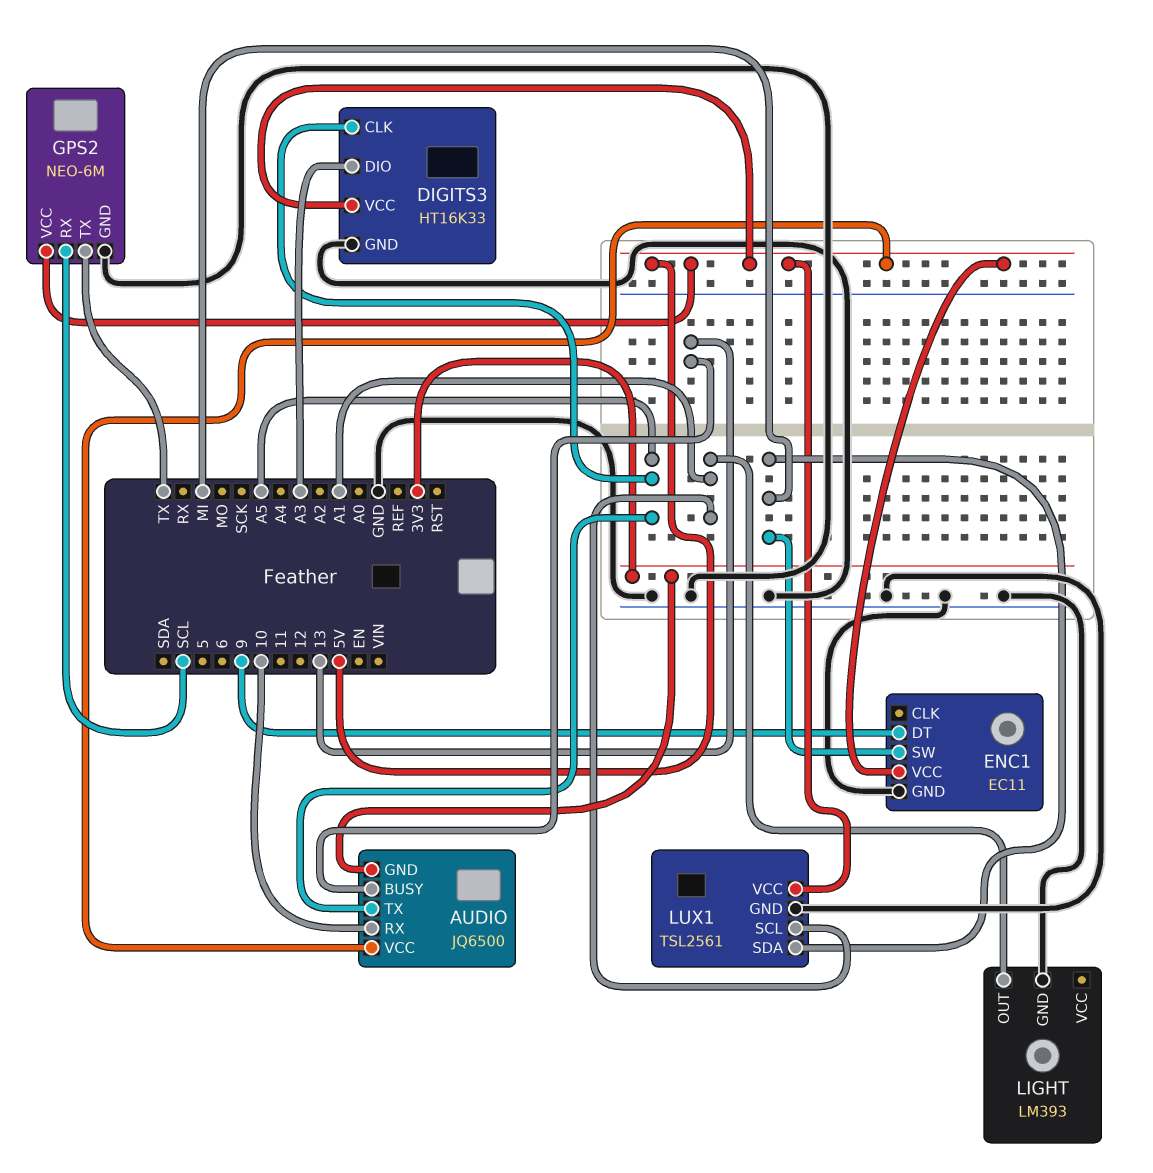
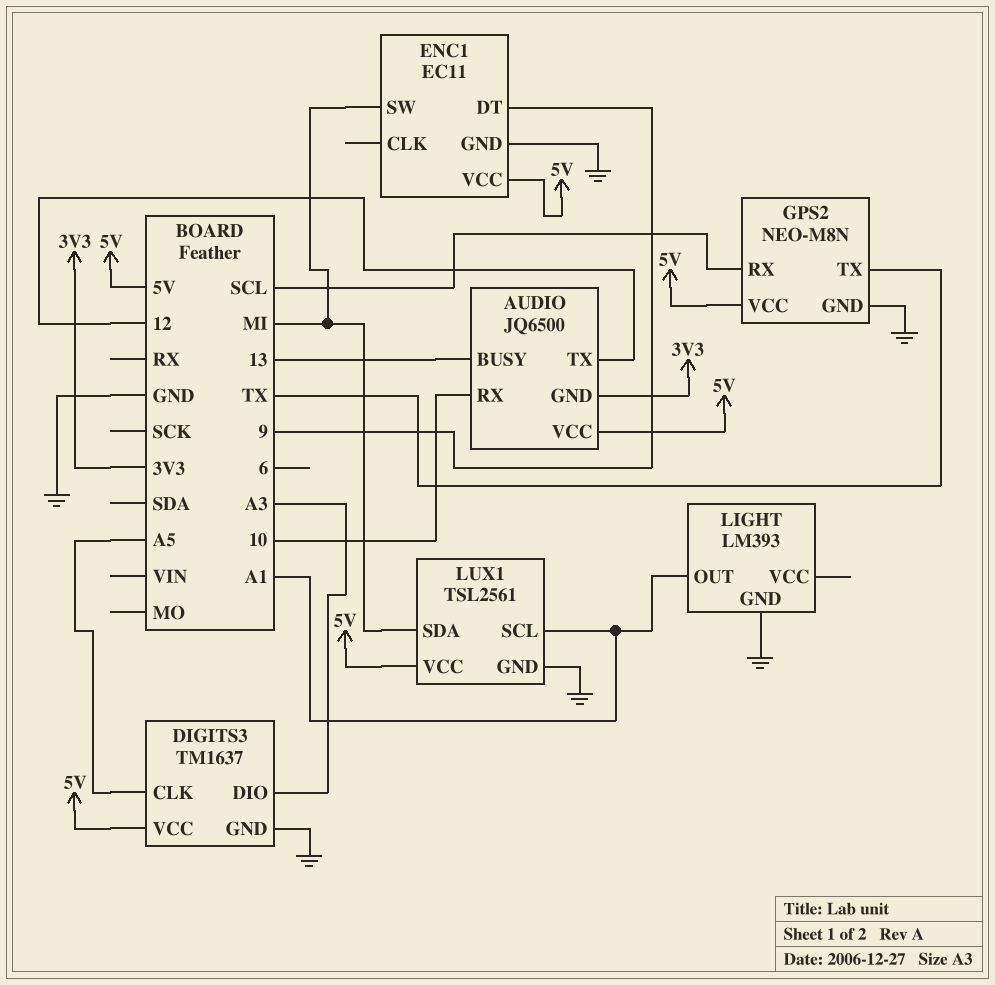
AUDIO pin TX: A5 -> 12
DIGITS3: HT16K33 -> TM1637
GPS2: NEO-6M -> NEO-M8N

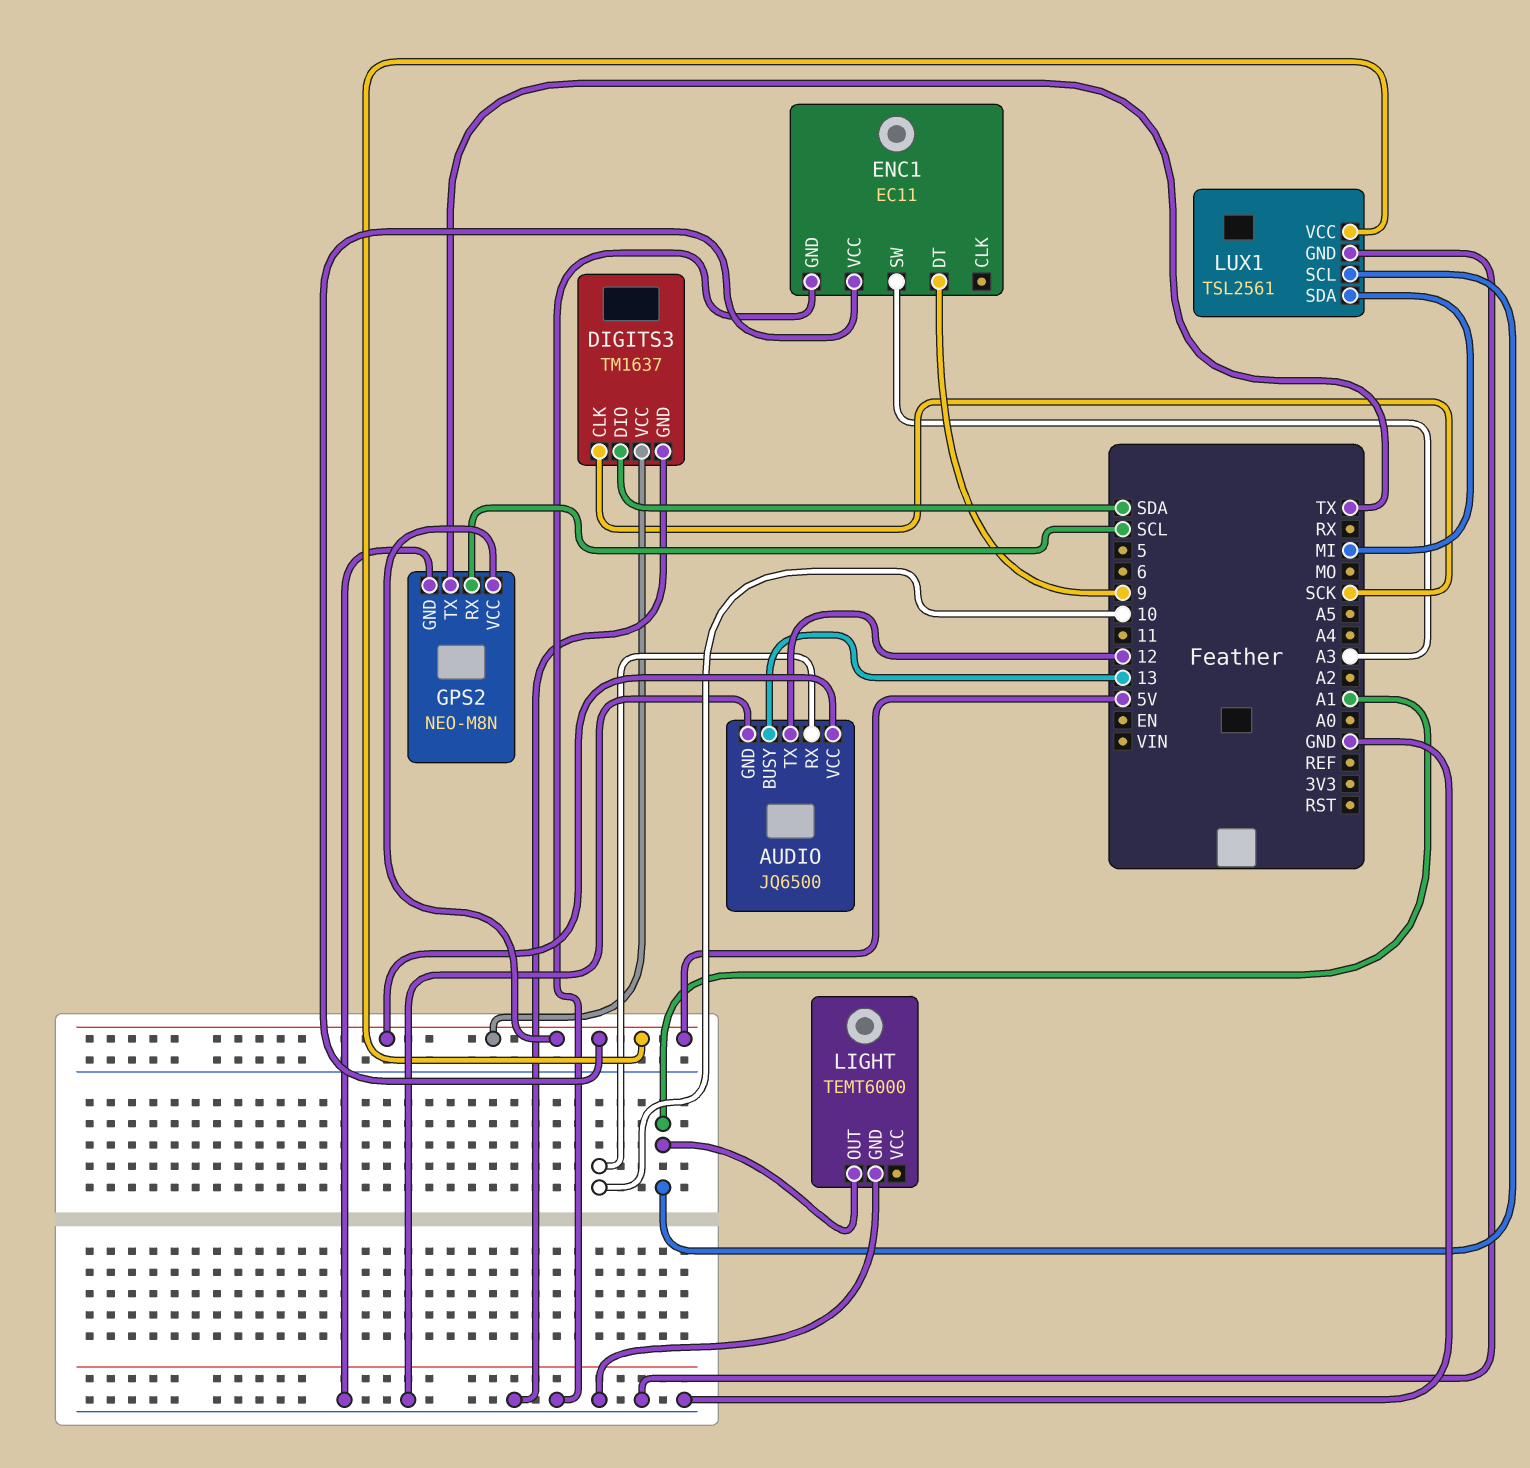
AUDIO pin GND: 3V3 -> GND
DIGITS3 pin CLK: A5 -> SCK
DIGITS3 pin DIO: A3 -> SDA
ENC1 pin SW: MI -> A3
LIGHT: LM393 -> TEMT6000

